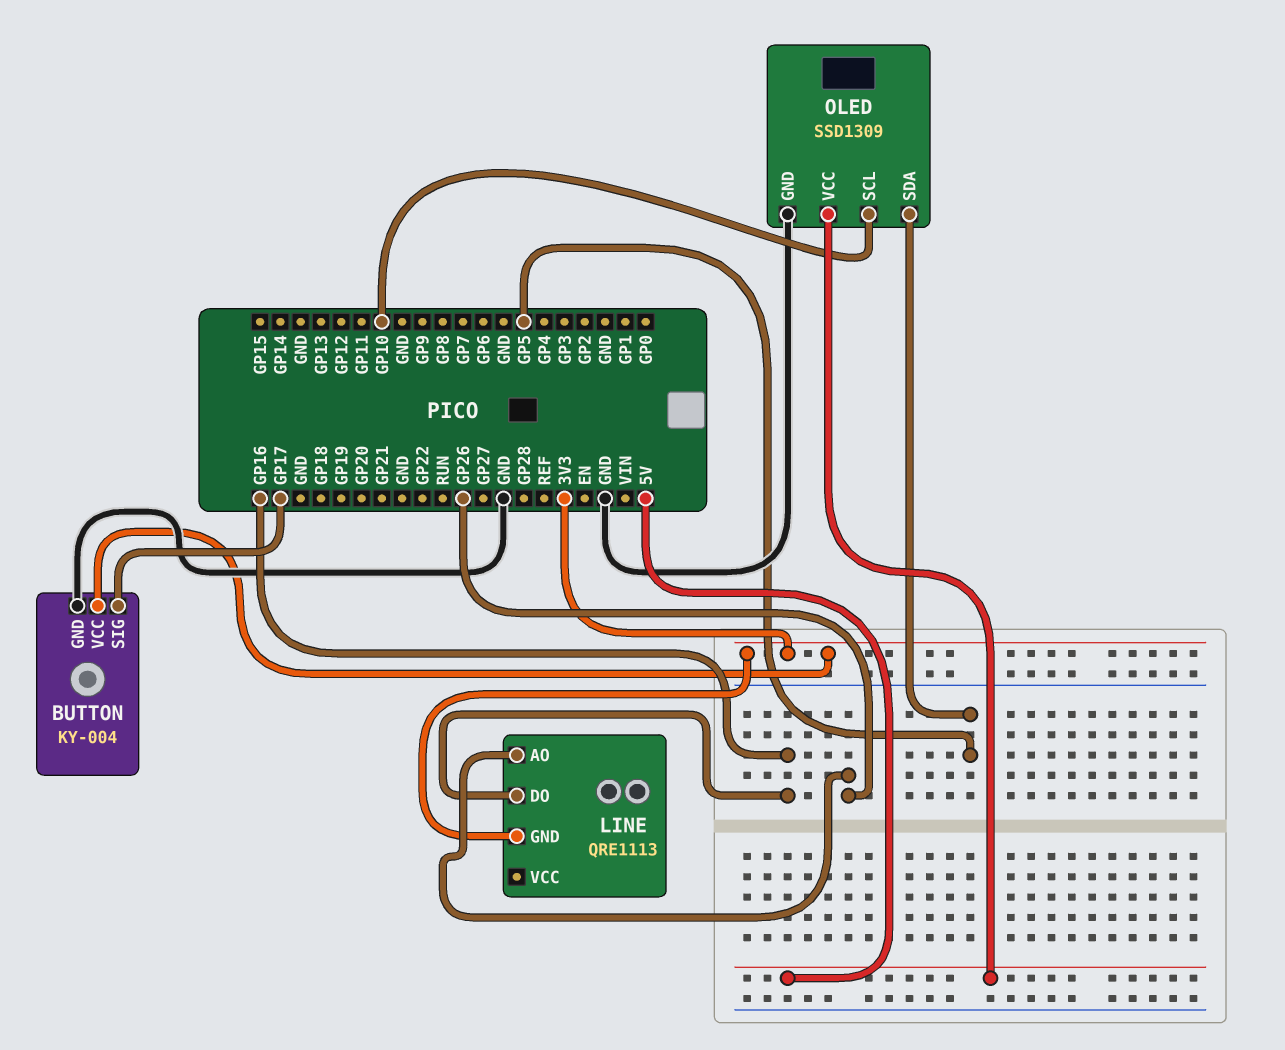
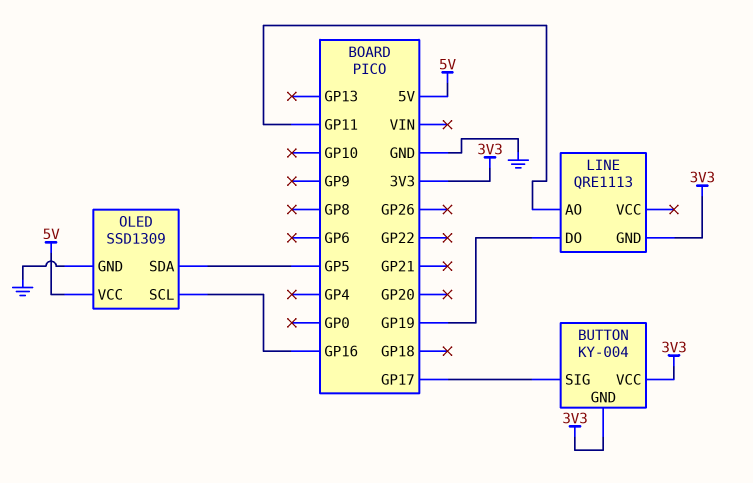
BUTTON pin GND: GND -> 3V3
LINE pin AO: GP26 -> GP11
LINE pin DO: GP16 -> GP19
OLED pin SCL: GP10 -> GP16

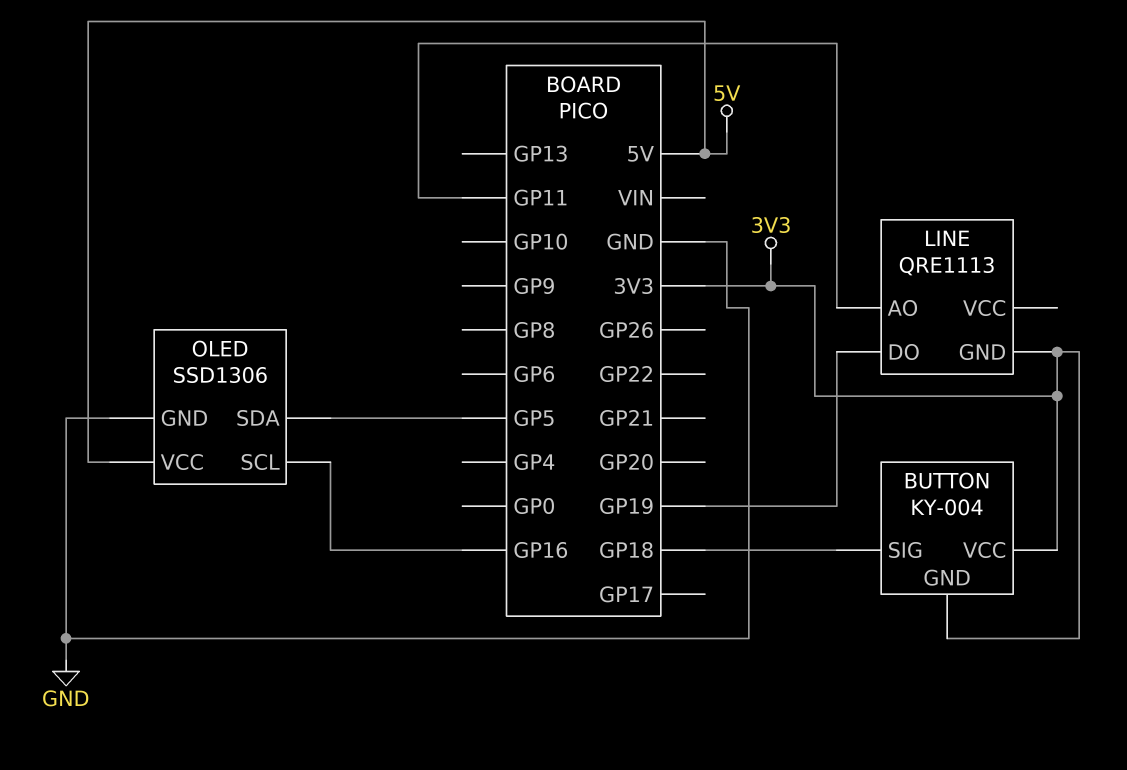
BUTTON pin SIG: GP17 -> GP18
OLED: SSD1309 -> SSD1306

